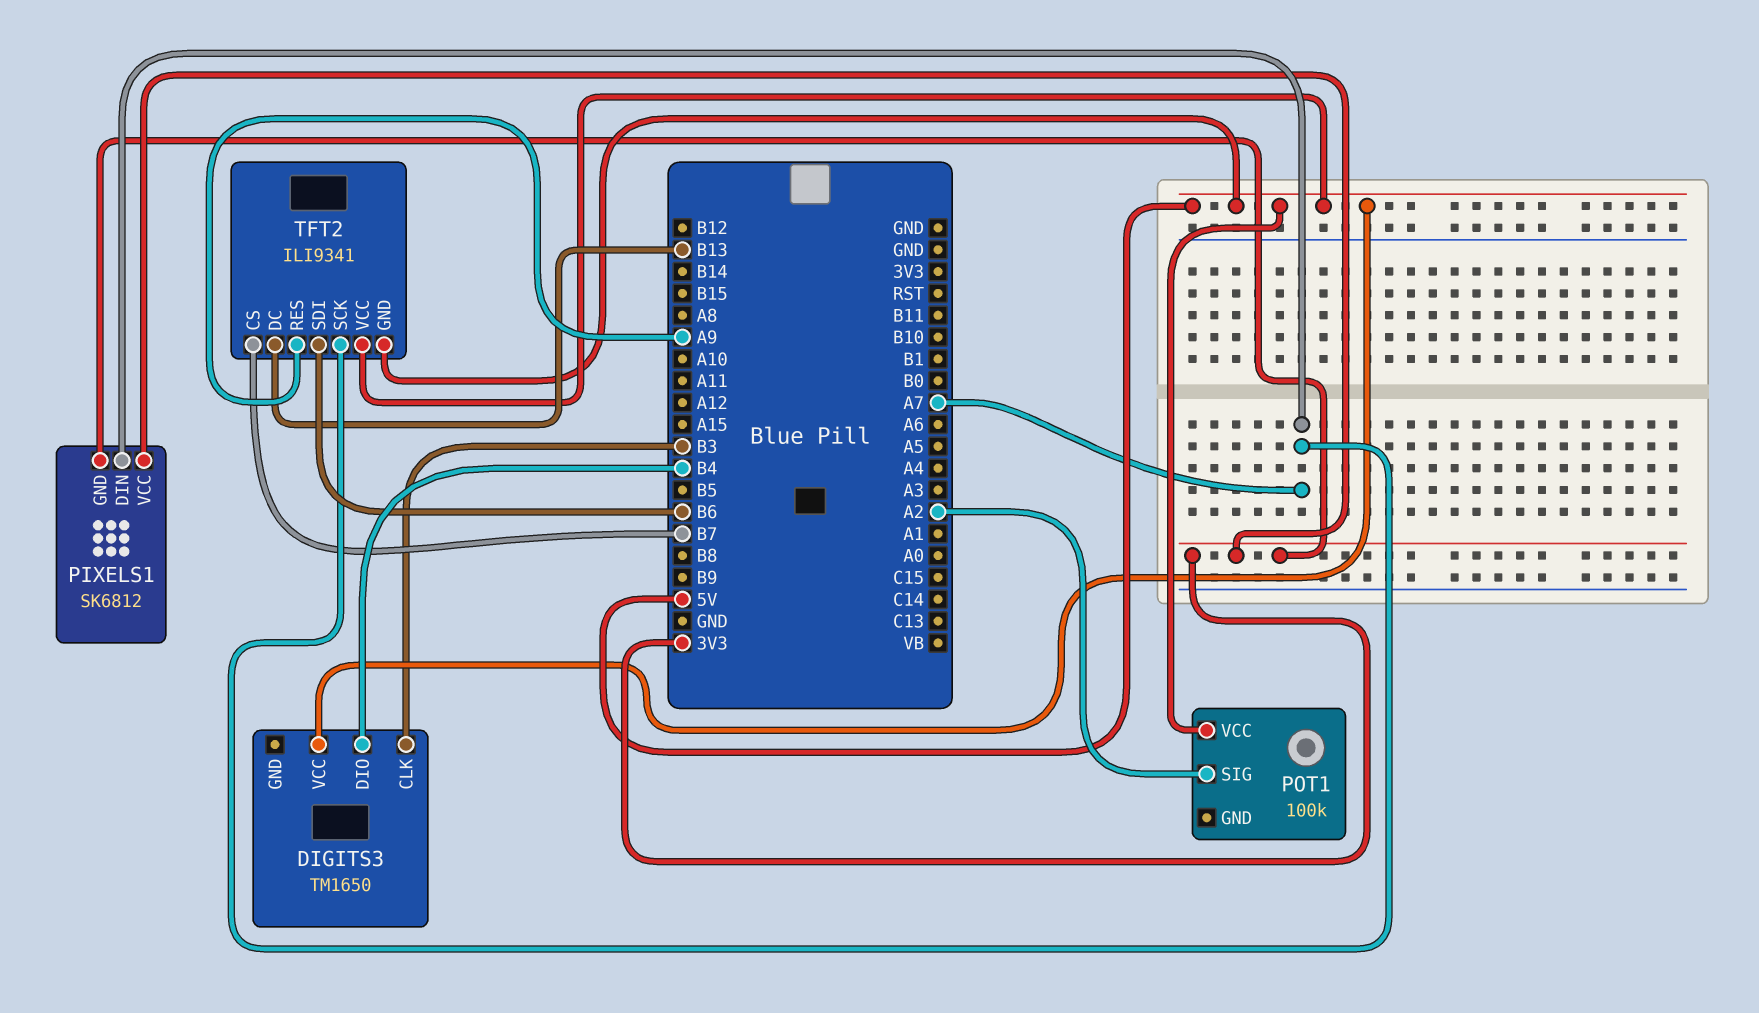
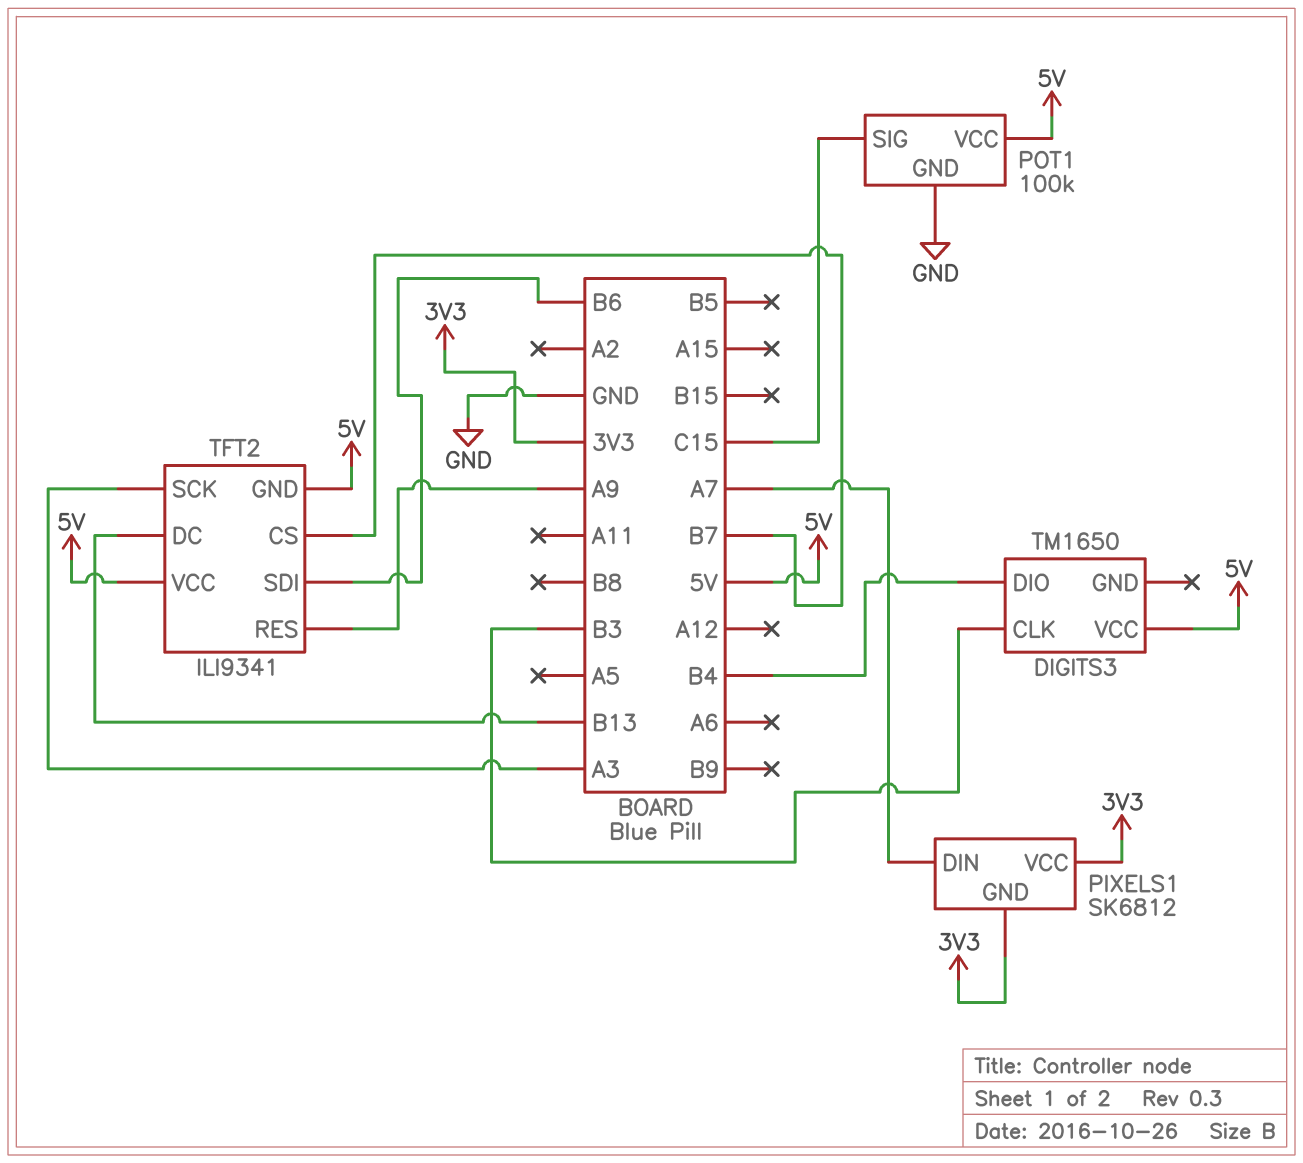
POT1 pin GND: none -> GND
POT1 pin SIG: A2 -> C15
TFT2 pin SCK: A7 -> A3

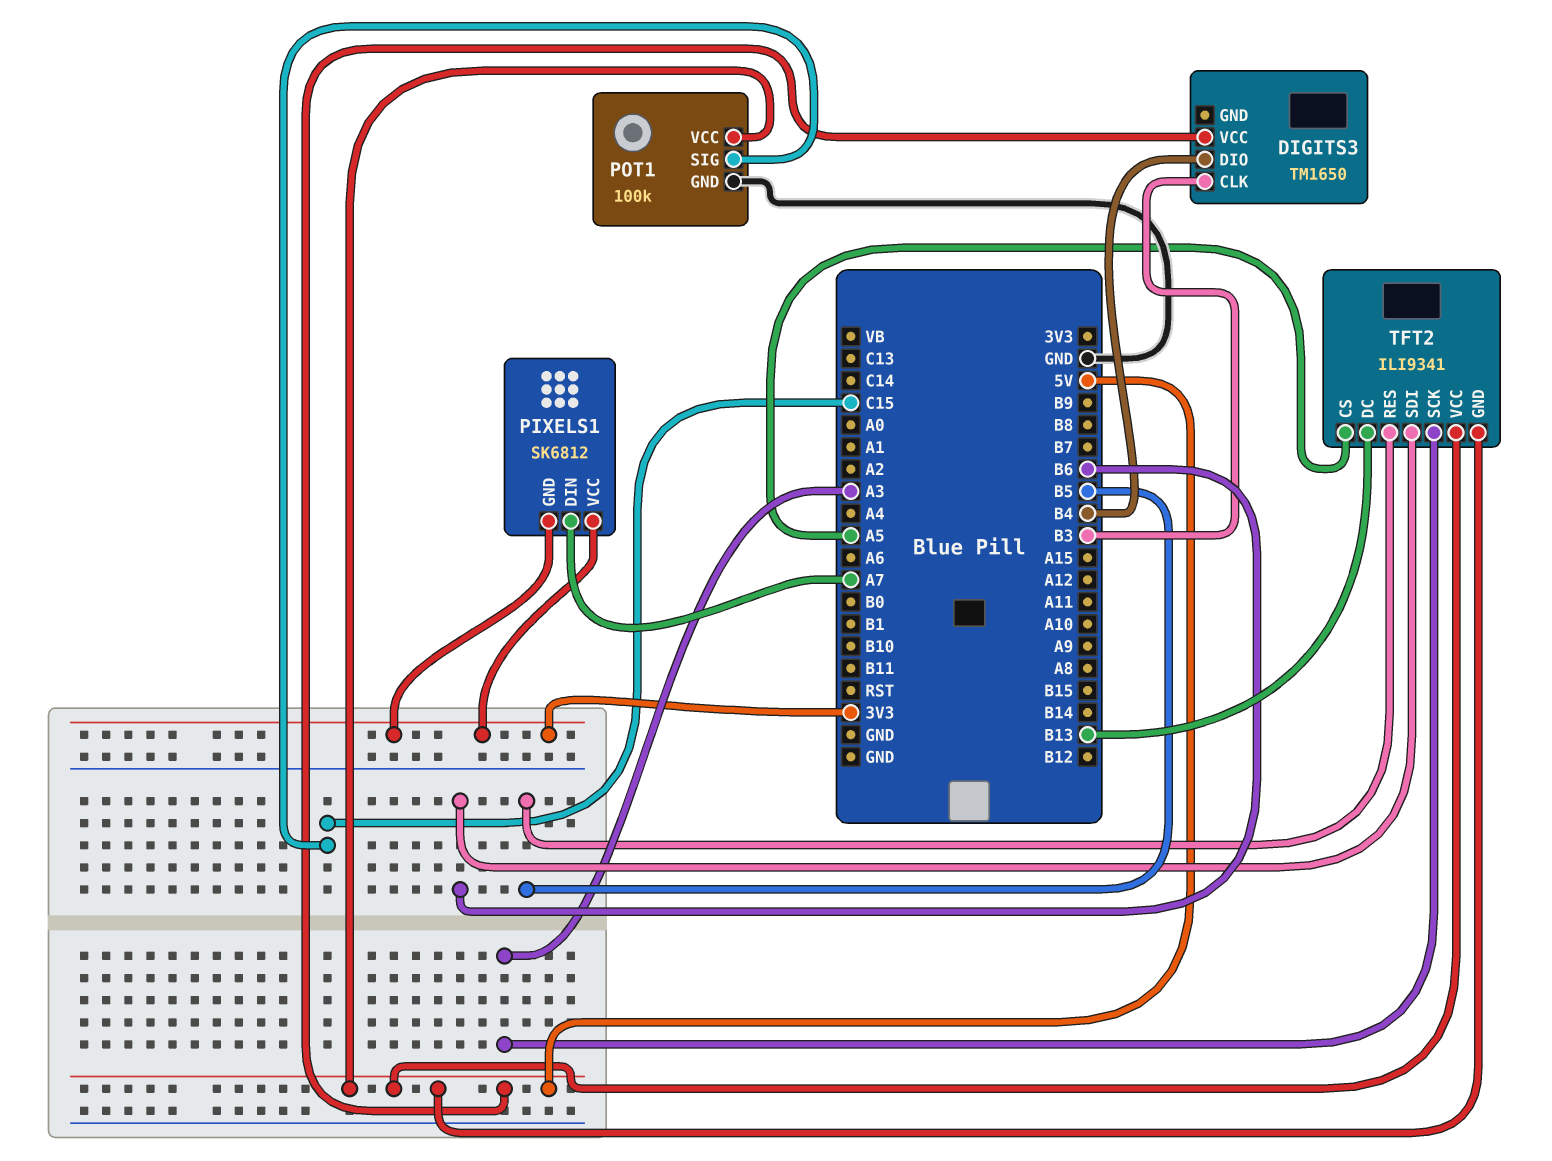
TFT2 pin CS: B7 -> A5
TFT2 pin RES: A9 -> B5

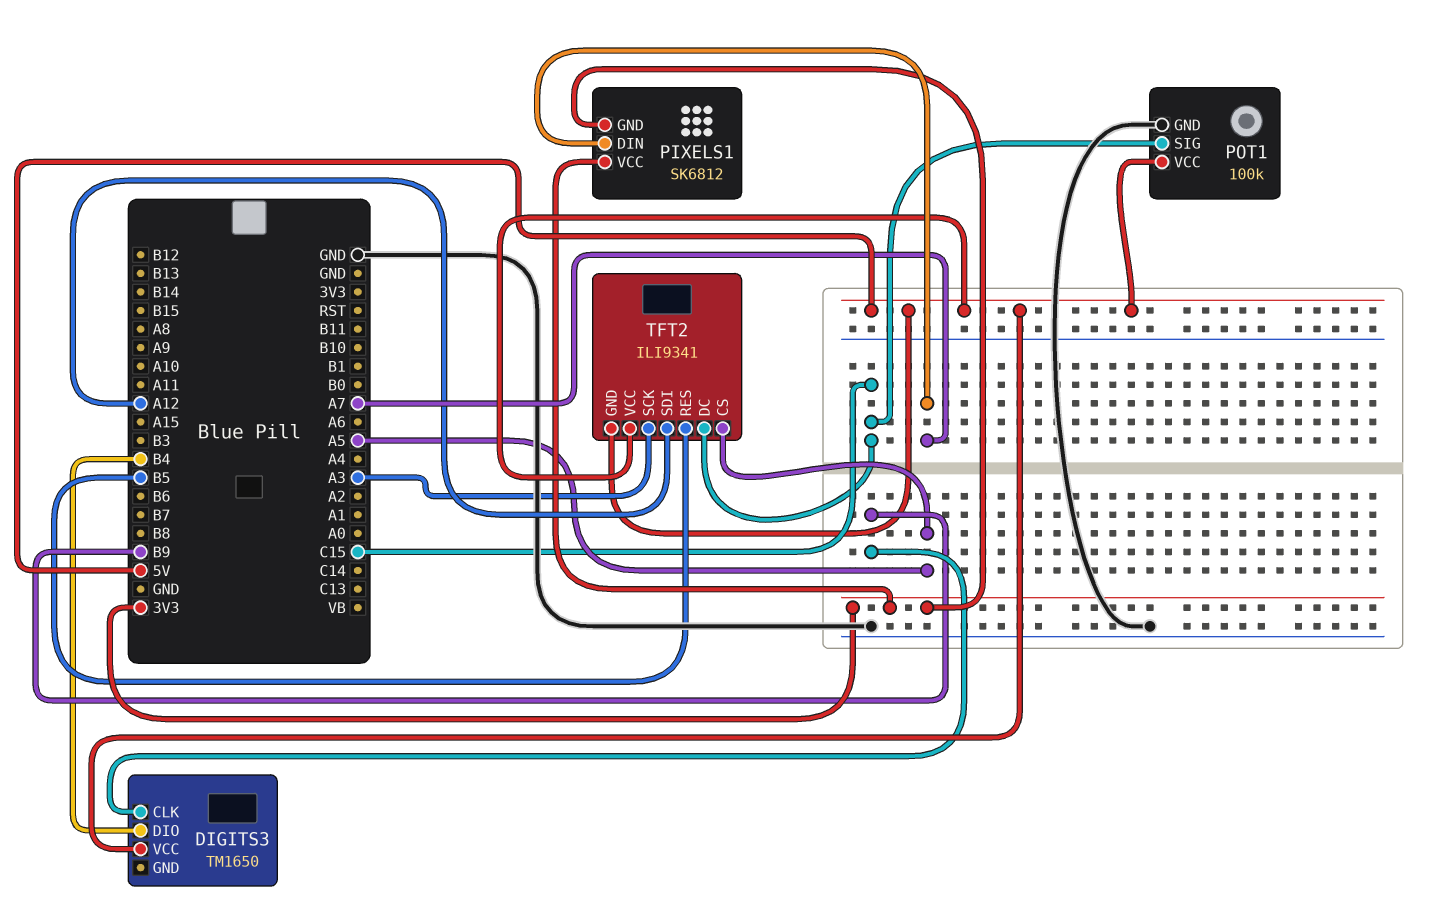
DIGITS3 pin CLK: B3 -> B9
TFT2 pin DC: B13 -> C15
TFT2 pin SDI: B6 -> A12

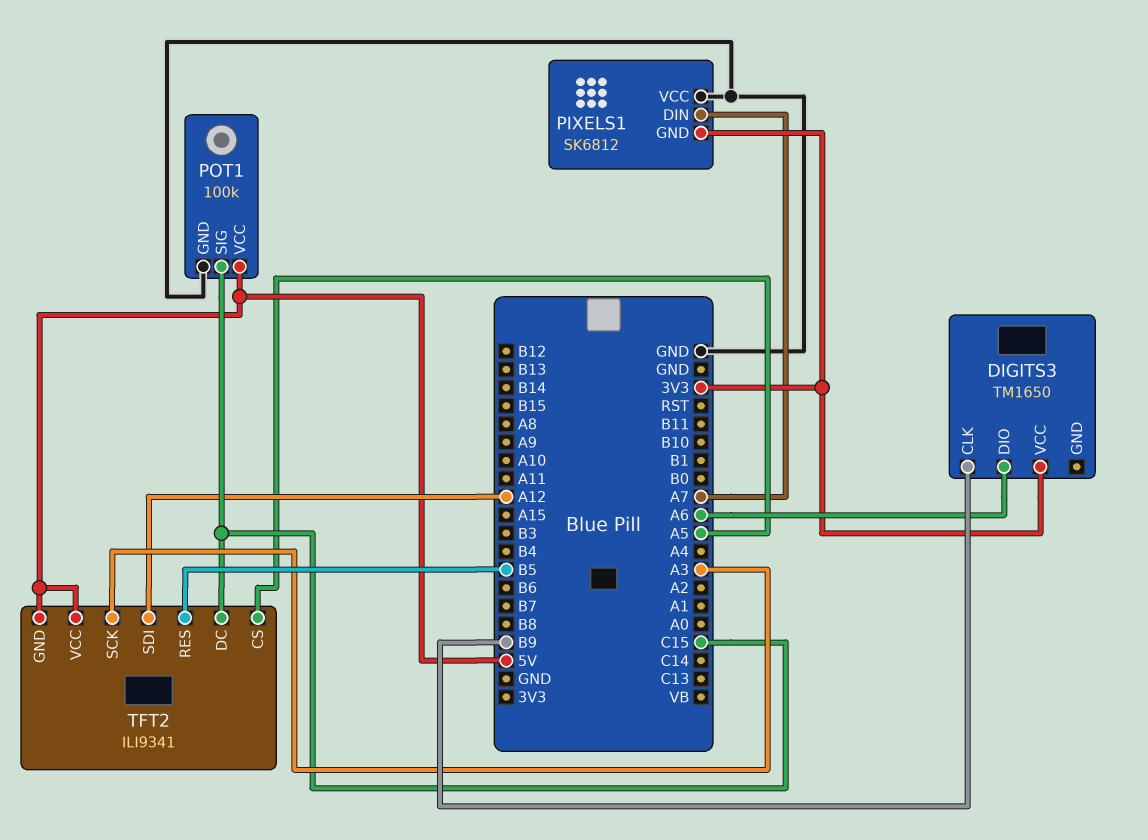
DIGITS3 pin DIO: B4 -> A6
DIGITS3 pin VCC: 5V -> 3V3
PIXELS1 pin VCC: 3V3 -> GND

